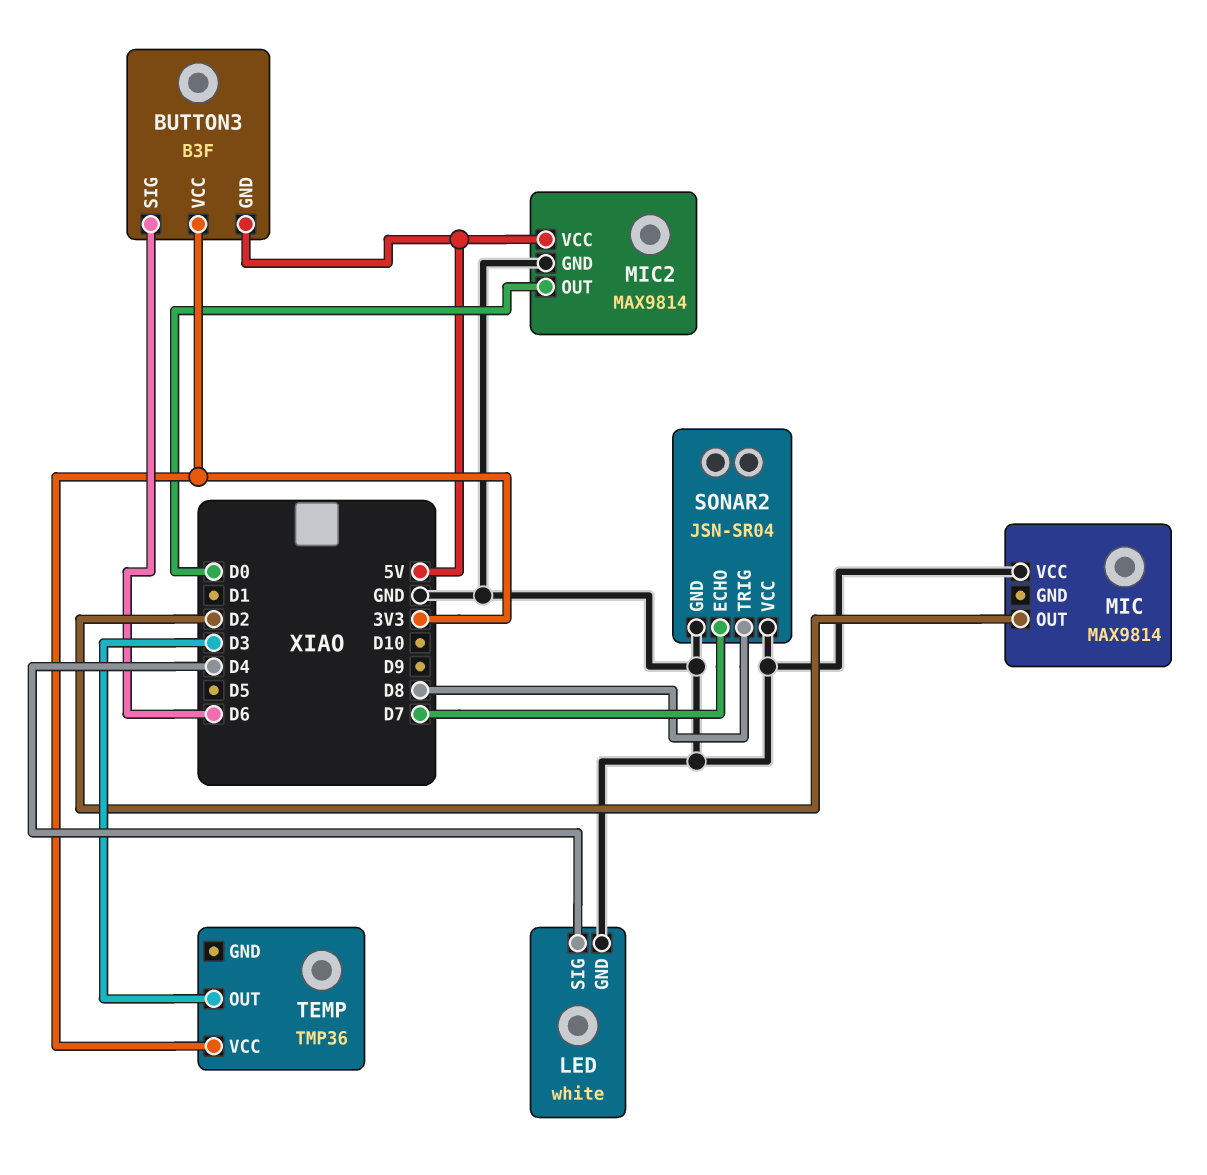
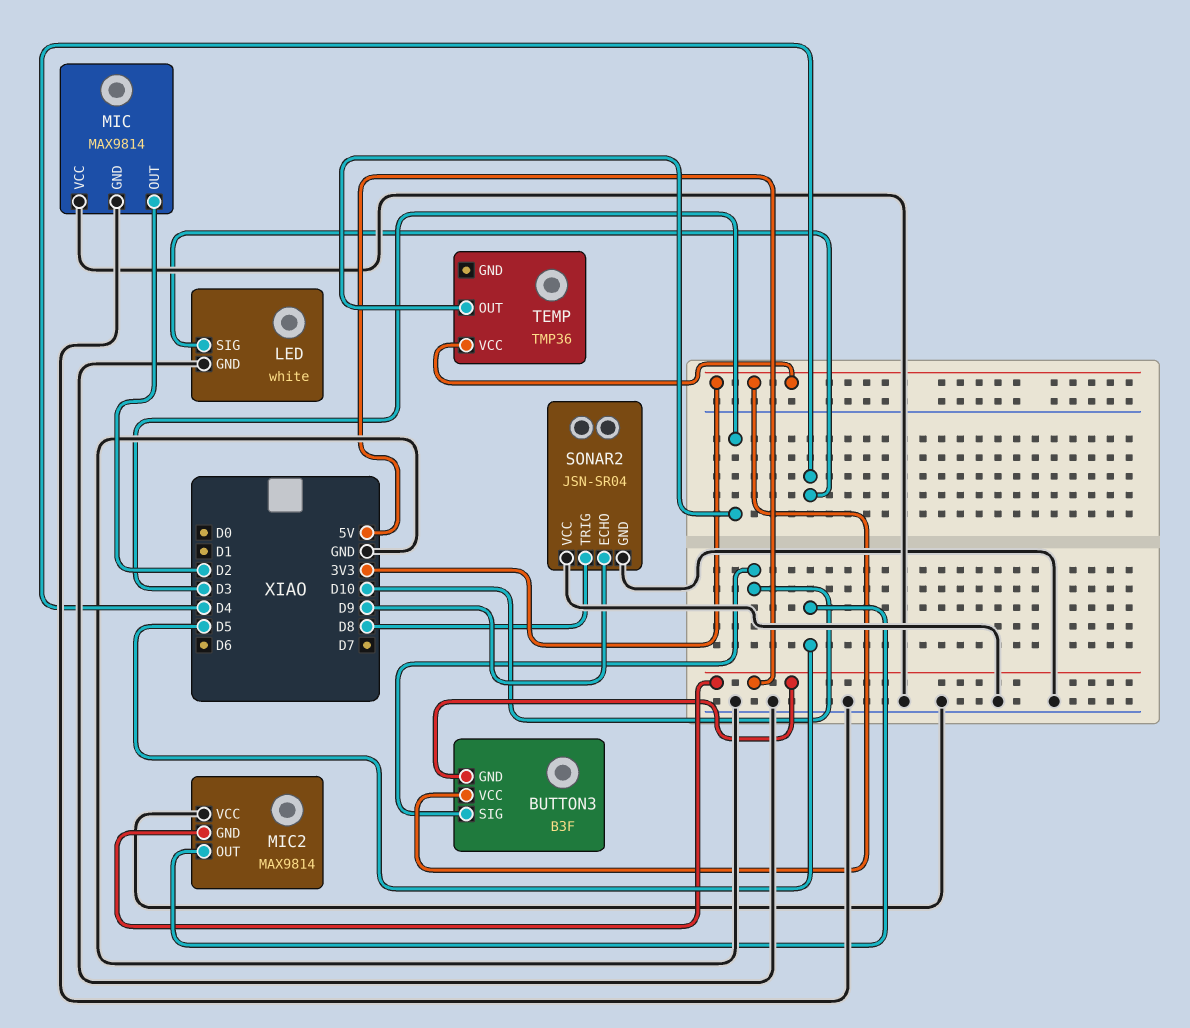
BUTTON3 pin SIG: D6 -> D10
MIC pin GND: none -> GND
MIC2 pin GND: GND -> 5V
MIC2 pin OUT: D0 -> D5
MIC2 pin VCC: 5V -> GND
SONAR2 pin ECHO: D7 -> D9

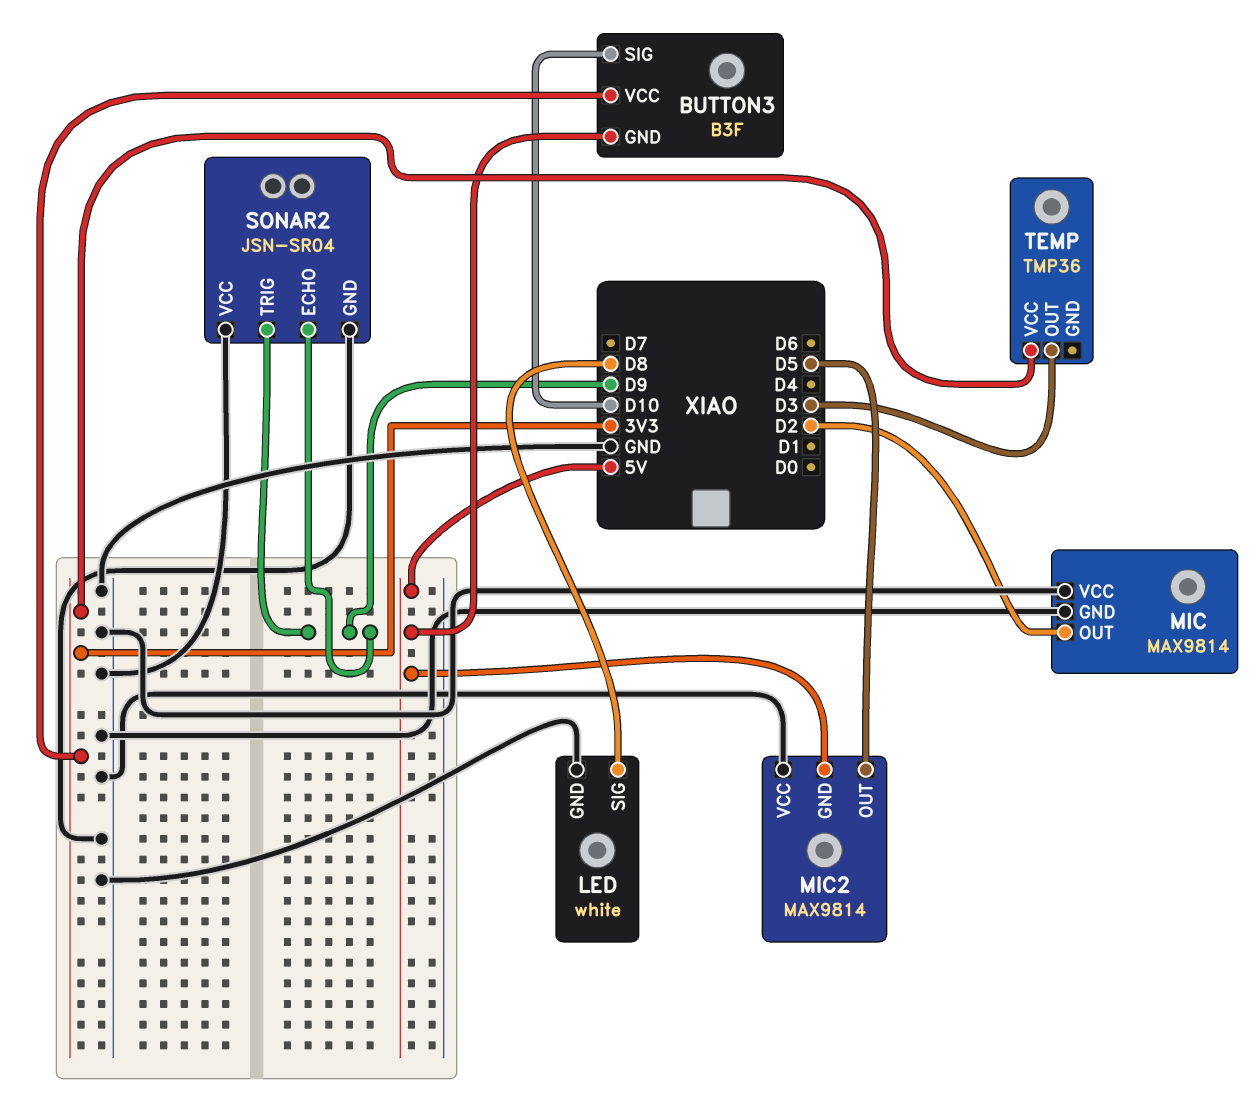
LED pin SIG: D4 -> D8
SONAR2 pin TRIG: D8 -> D9

